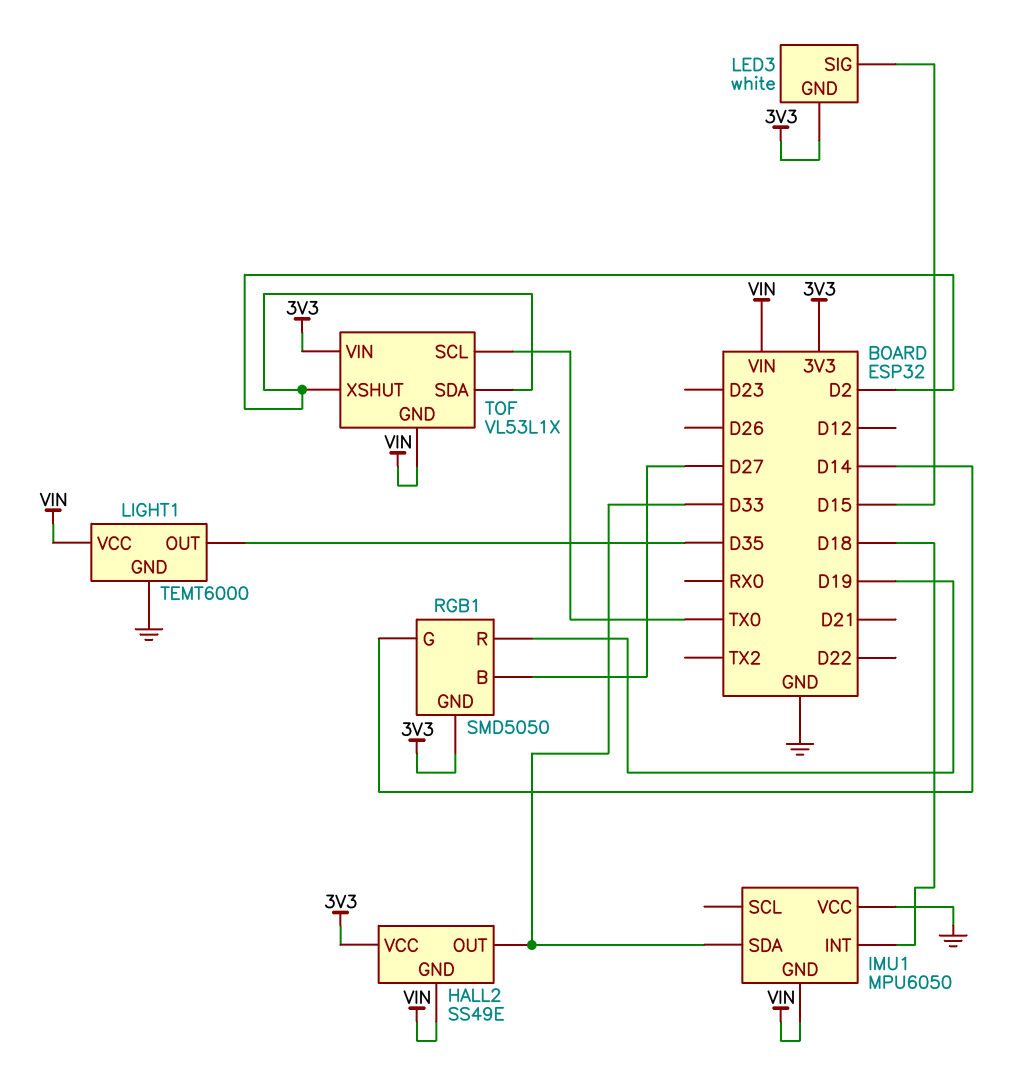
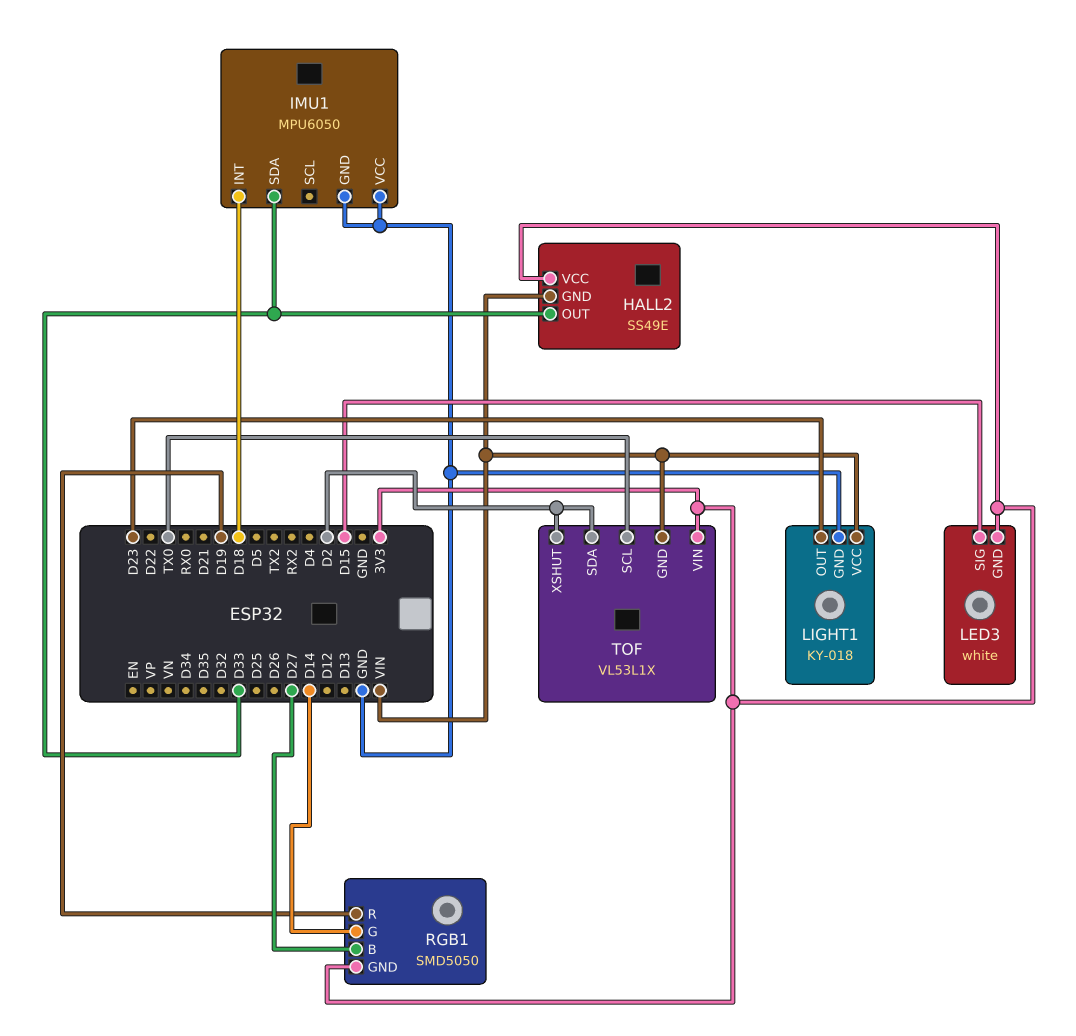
IMU1 pin GND: VIN -> GND
LIGHT1: TEMT6000 -> KY-018
LIGHT1 pin OUT: D35 -> D23

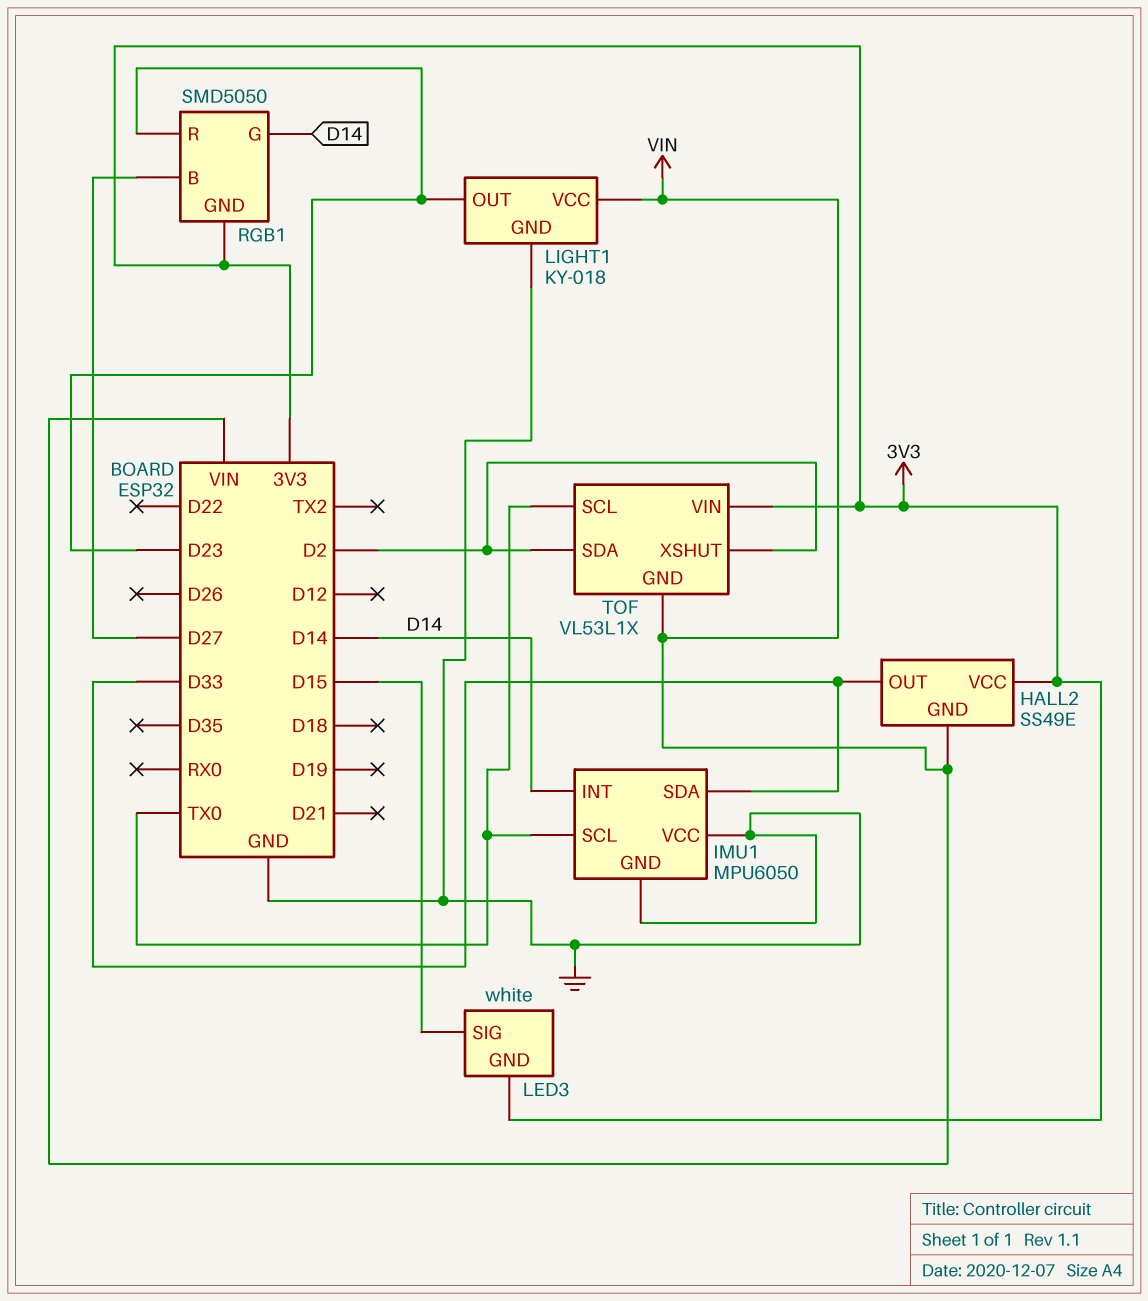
IMU1 pin INT: D18 -> D14
IMU1 pin SCL: none -> TX0
RGB1 pin R: D19 -> D23

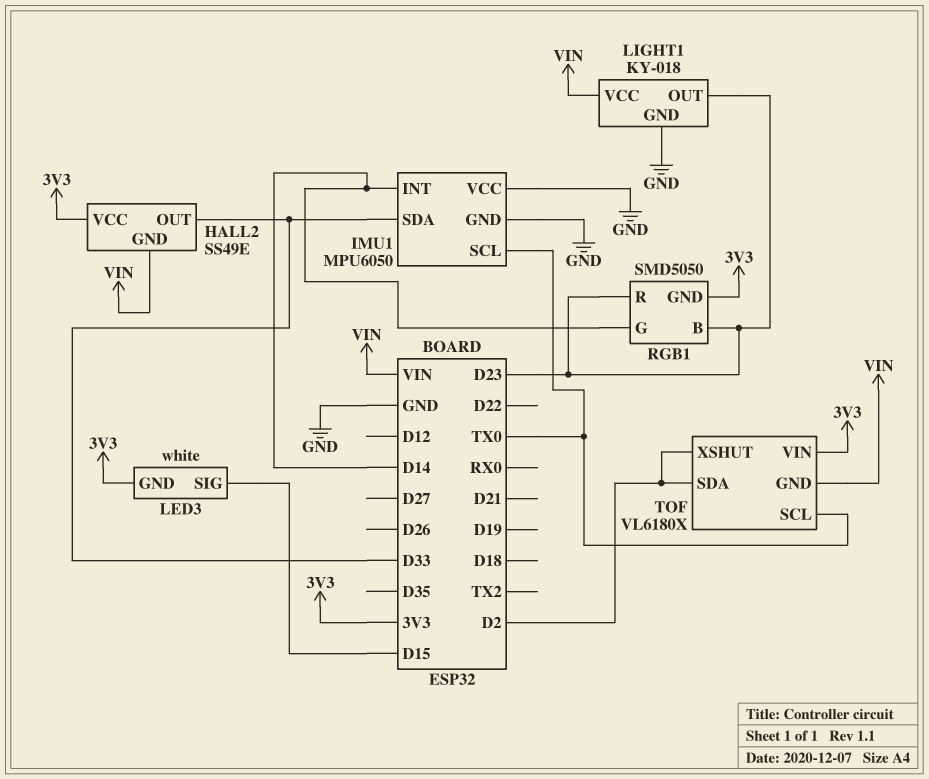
RGB1 pin B: D27 -> D23
TOF: VL53L1X -> VL6180X

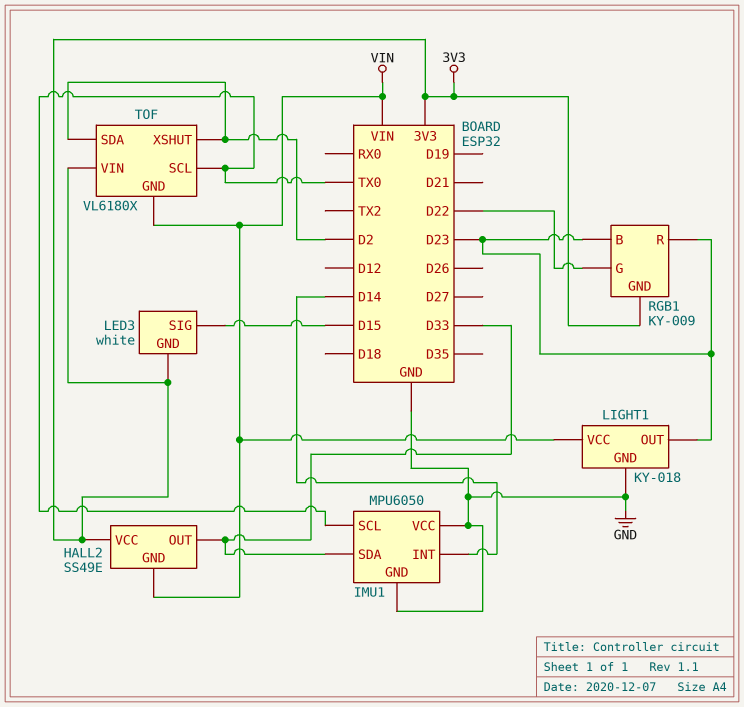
RGB1: SMD5050 -> KY-009
RGB1 pin G: D14 -> D22

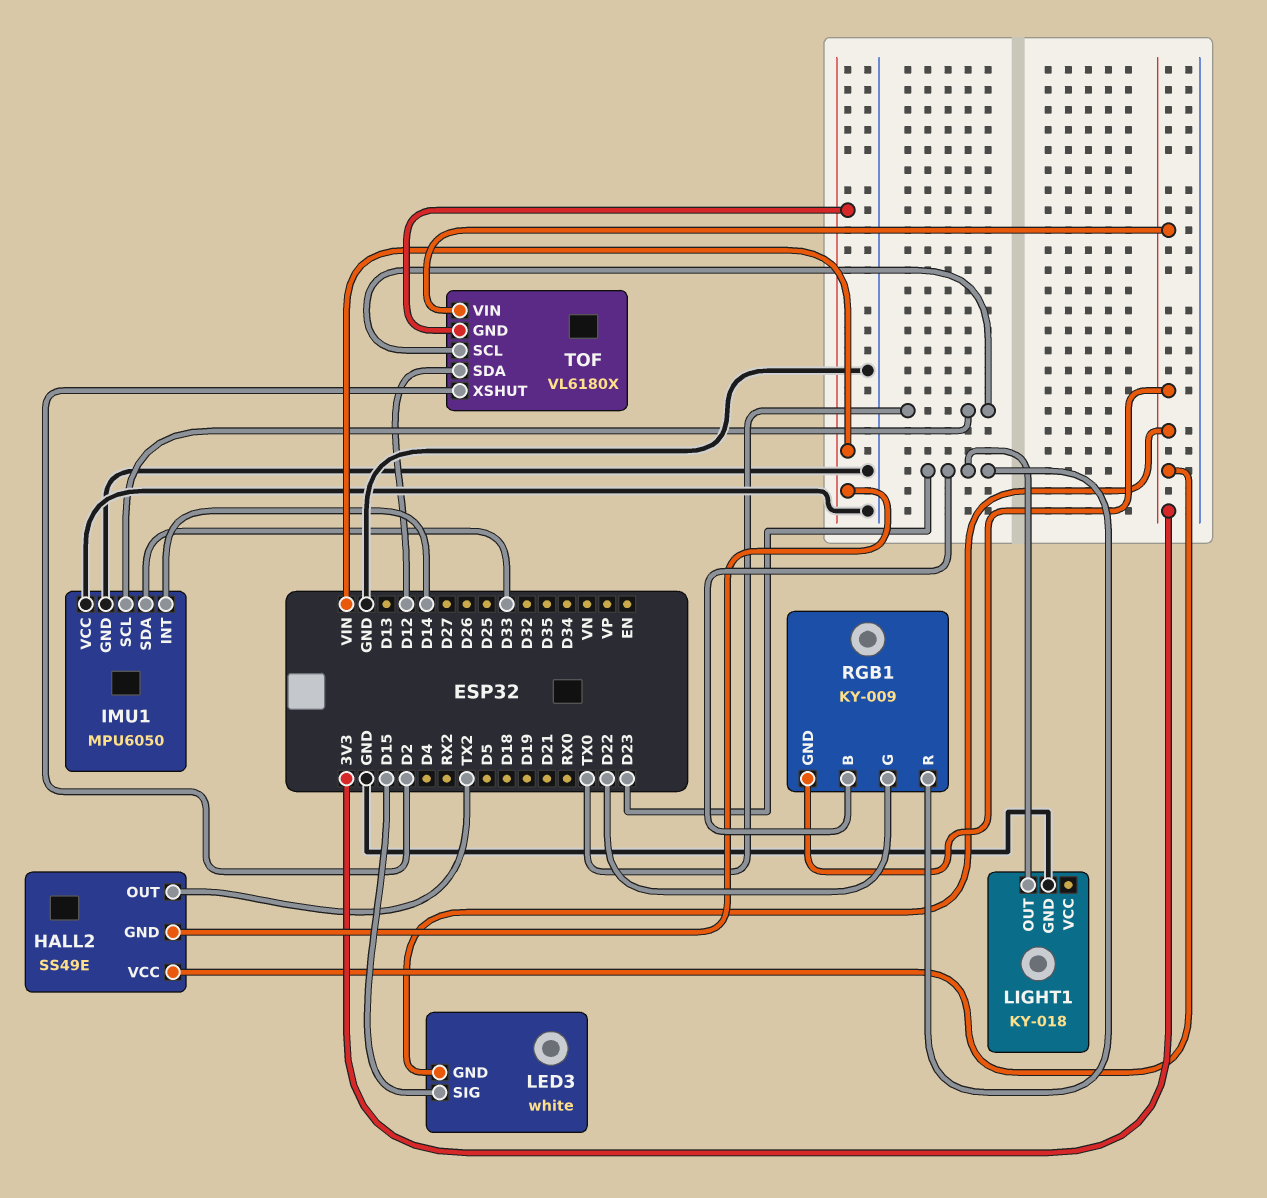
HALL2 pin OUT: D33 -> TX2
LIGHT1 pin VCC: VIN -> none
TOF pin SDA: D2 -> D12

